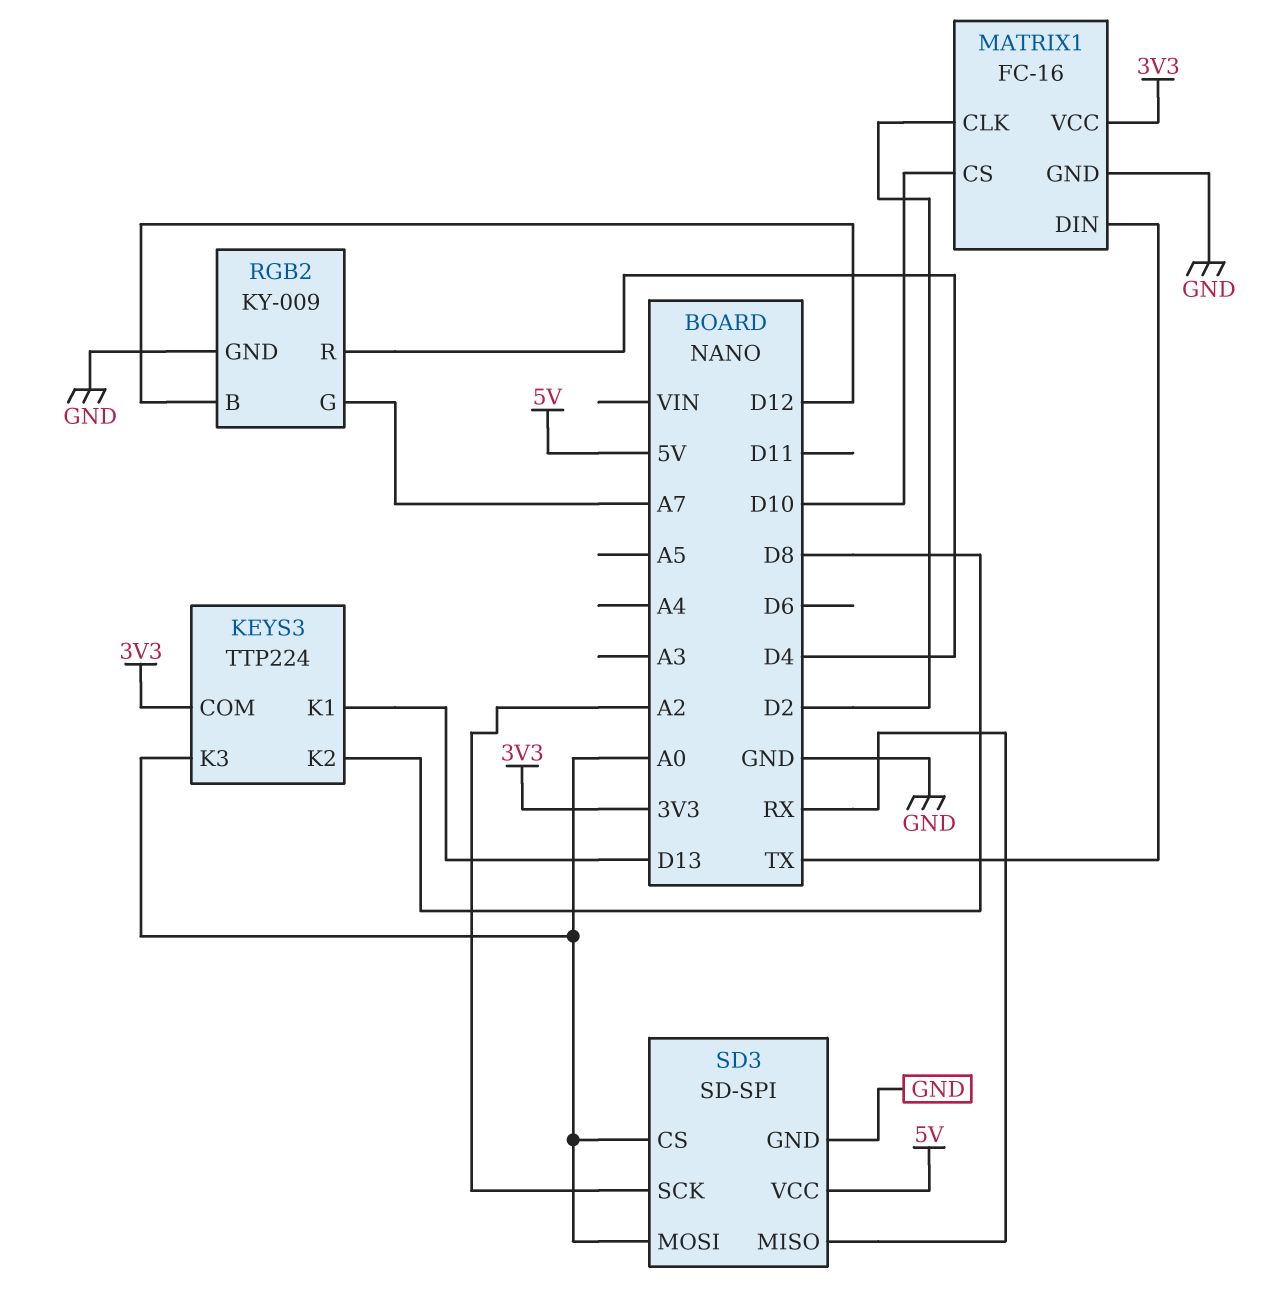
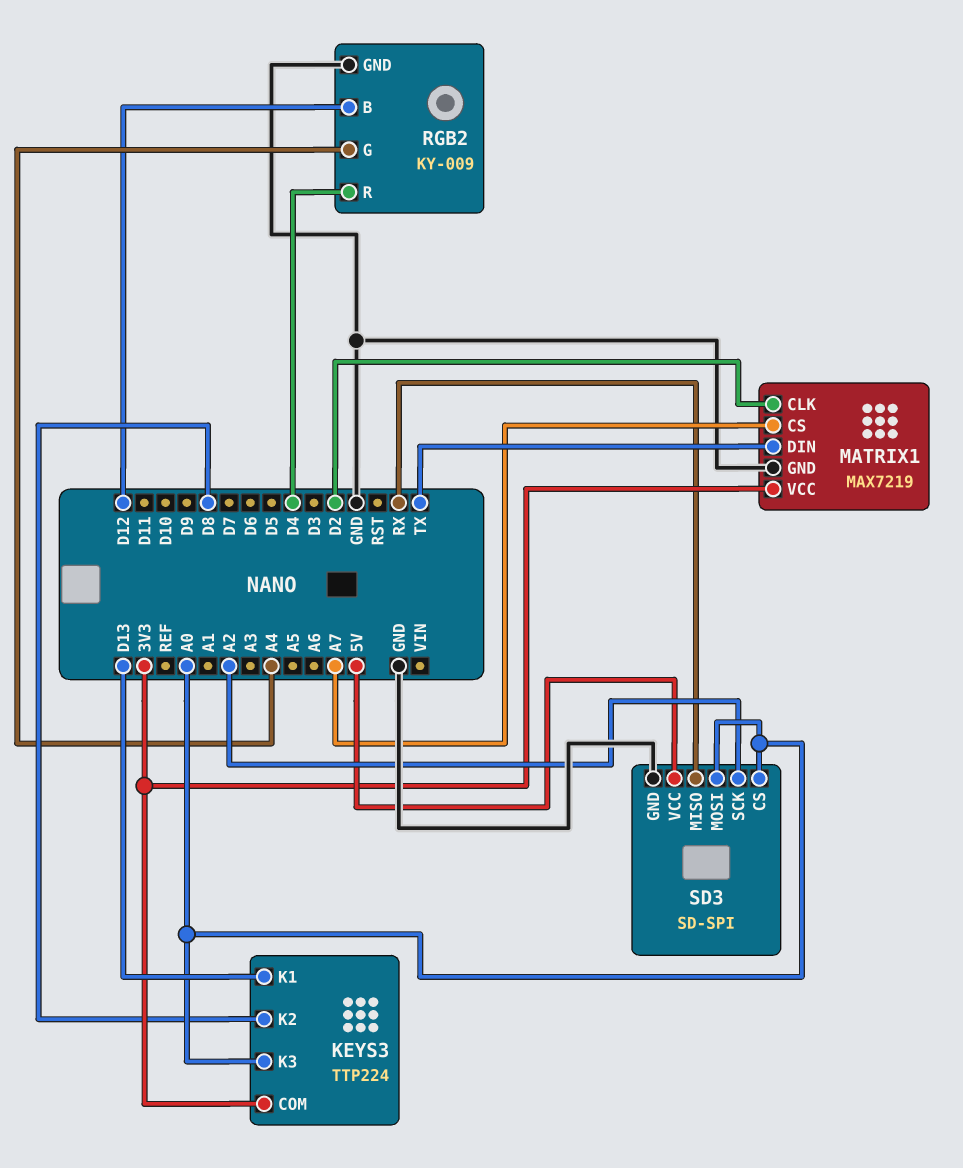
MATRIX1: FC-16 -> MAX7219
MATRIX1 pin CS: D10 -> A7
RGB2 pin G: A7 -> A4

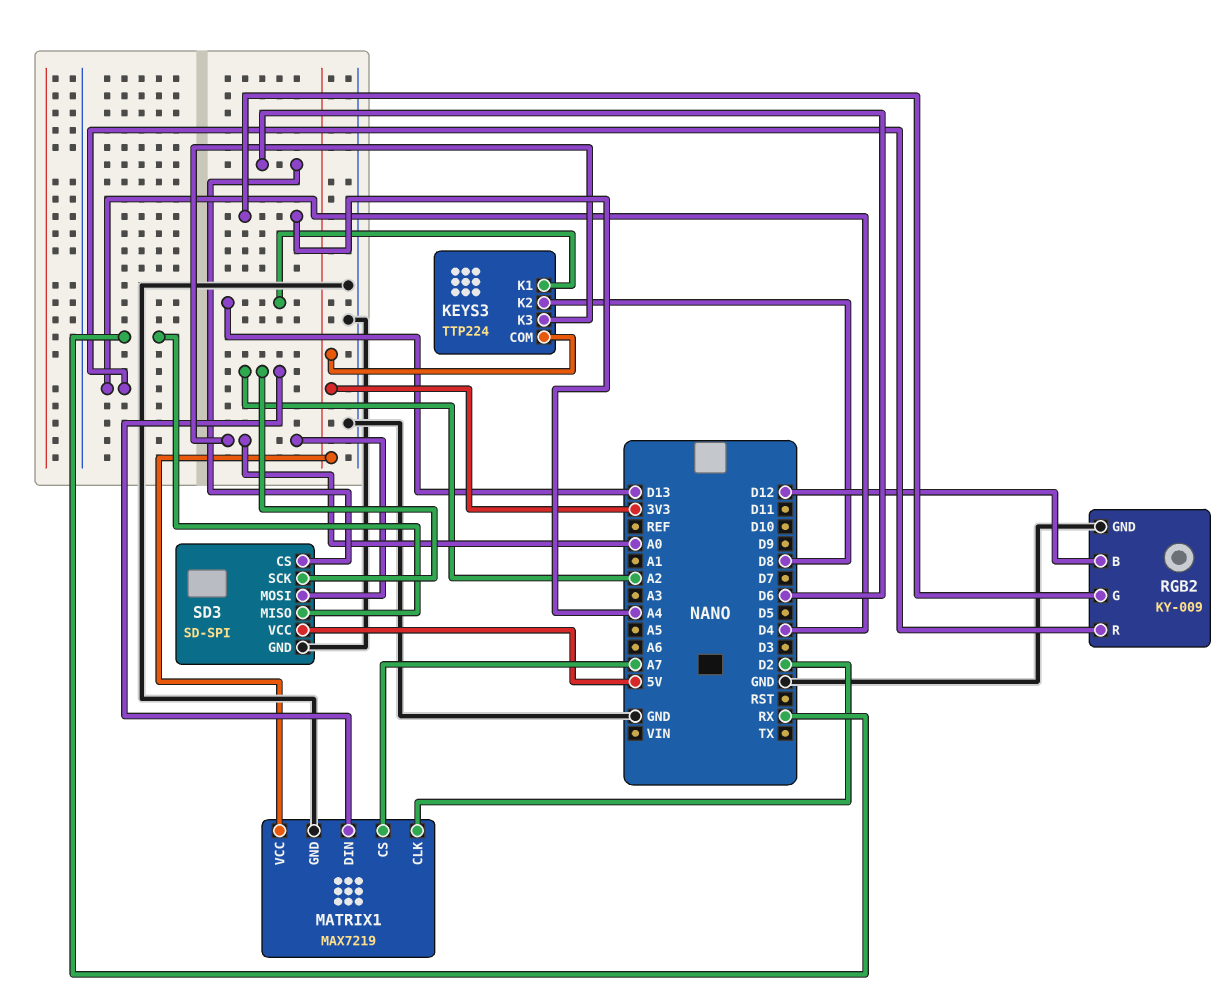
MATRIX1 pin DIN: TX -> A2
SD3 pin CS: A0 -> D6

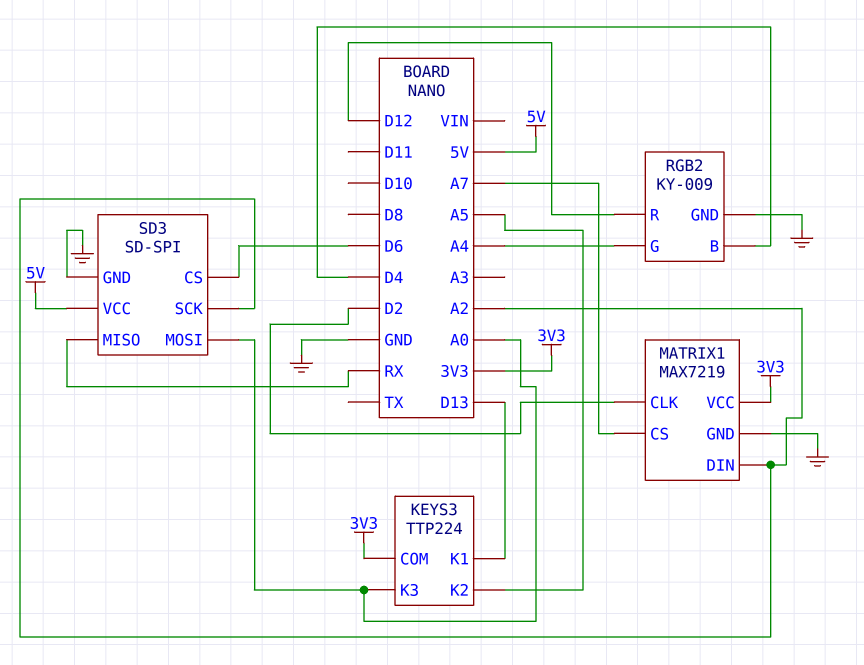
KEYS3 pin K2: D8 -> A5
RGB2 pin B: D12 -> D4
RGB2 pin R: D4 -> D12

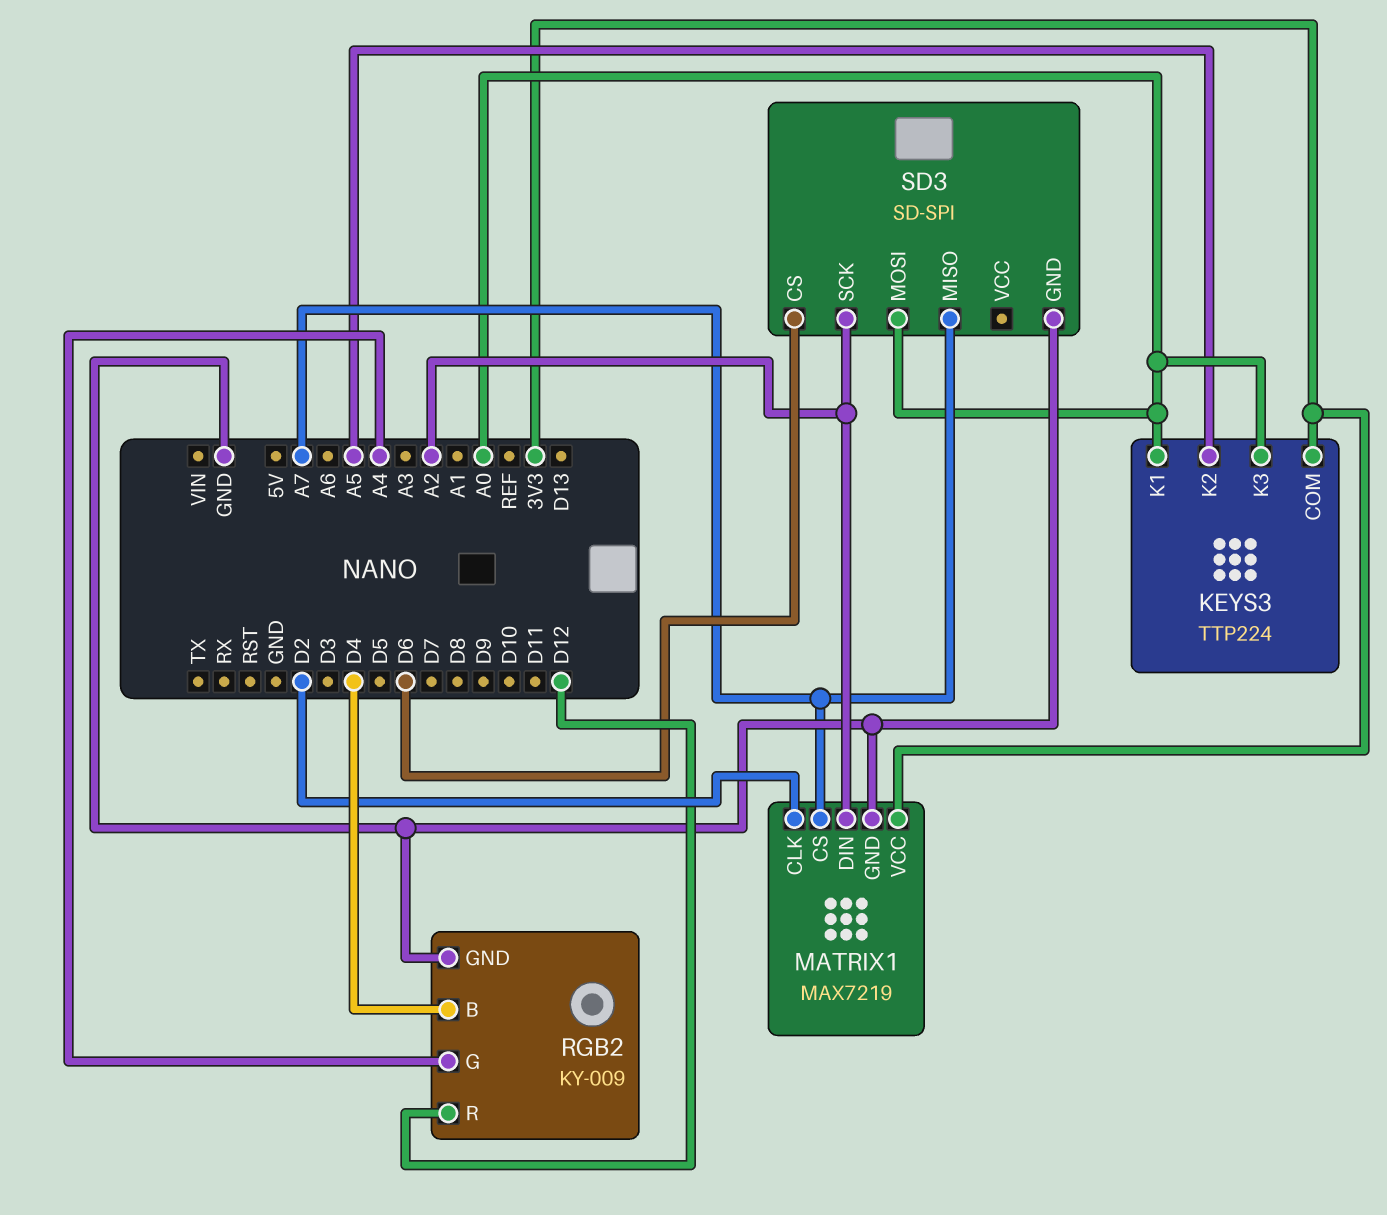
KEYS3 pin K1: D13 -> A0
SD3 pin MISO: RX -> A7
SD3 pin VCC: 5V -> none

